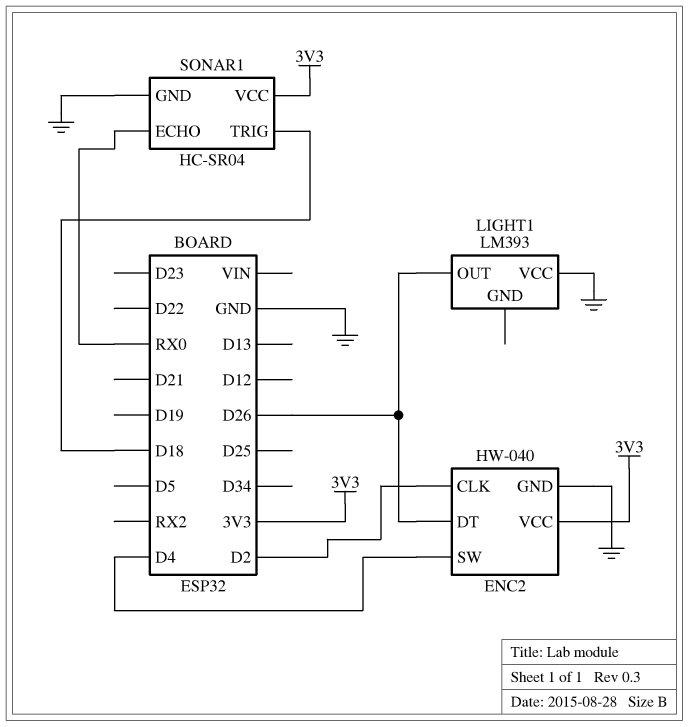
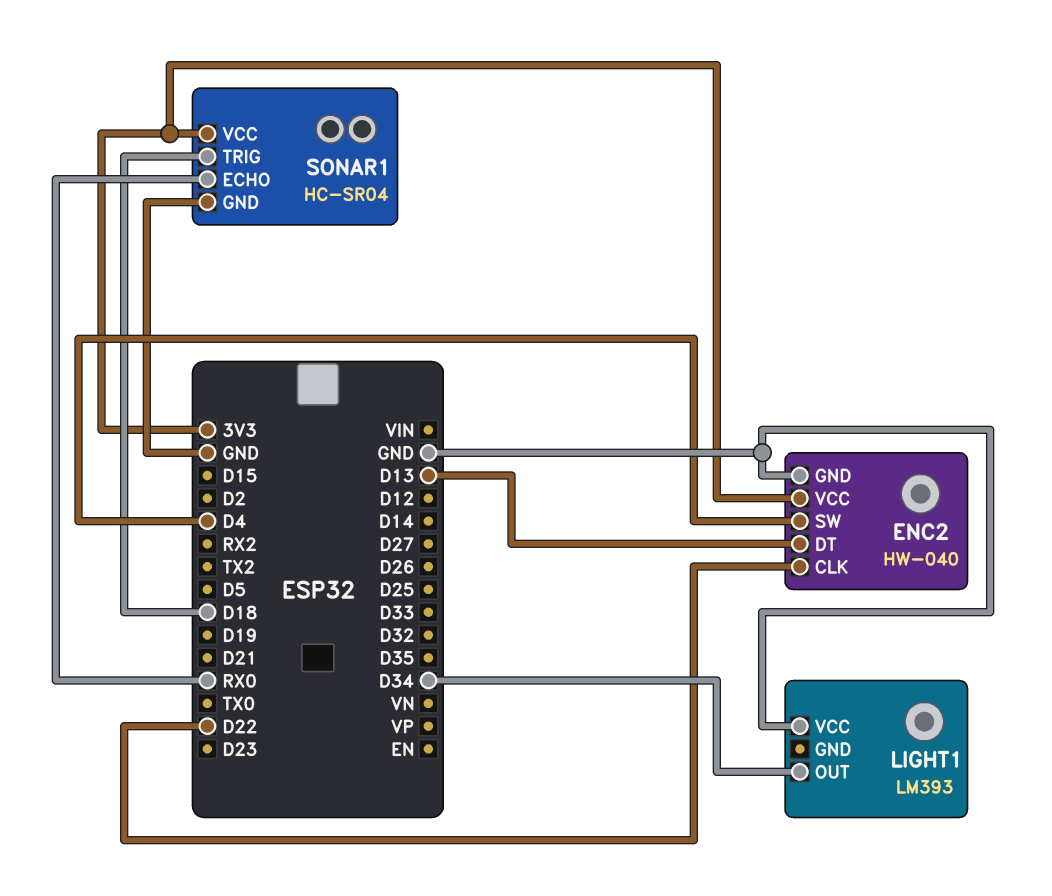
ENC2 pin CLK: D2 -> D22
ENC2 pin DT: D26 -> D13
LIGHT1 pin OUT: D26 -> D34

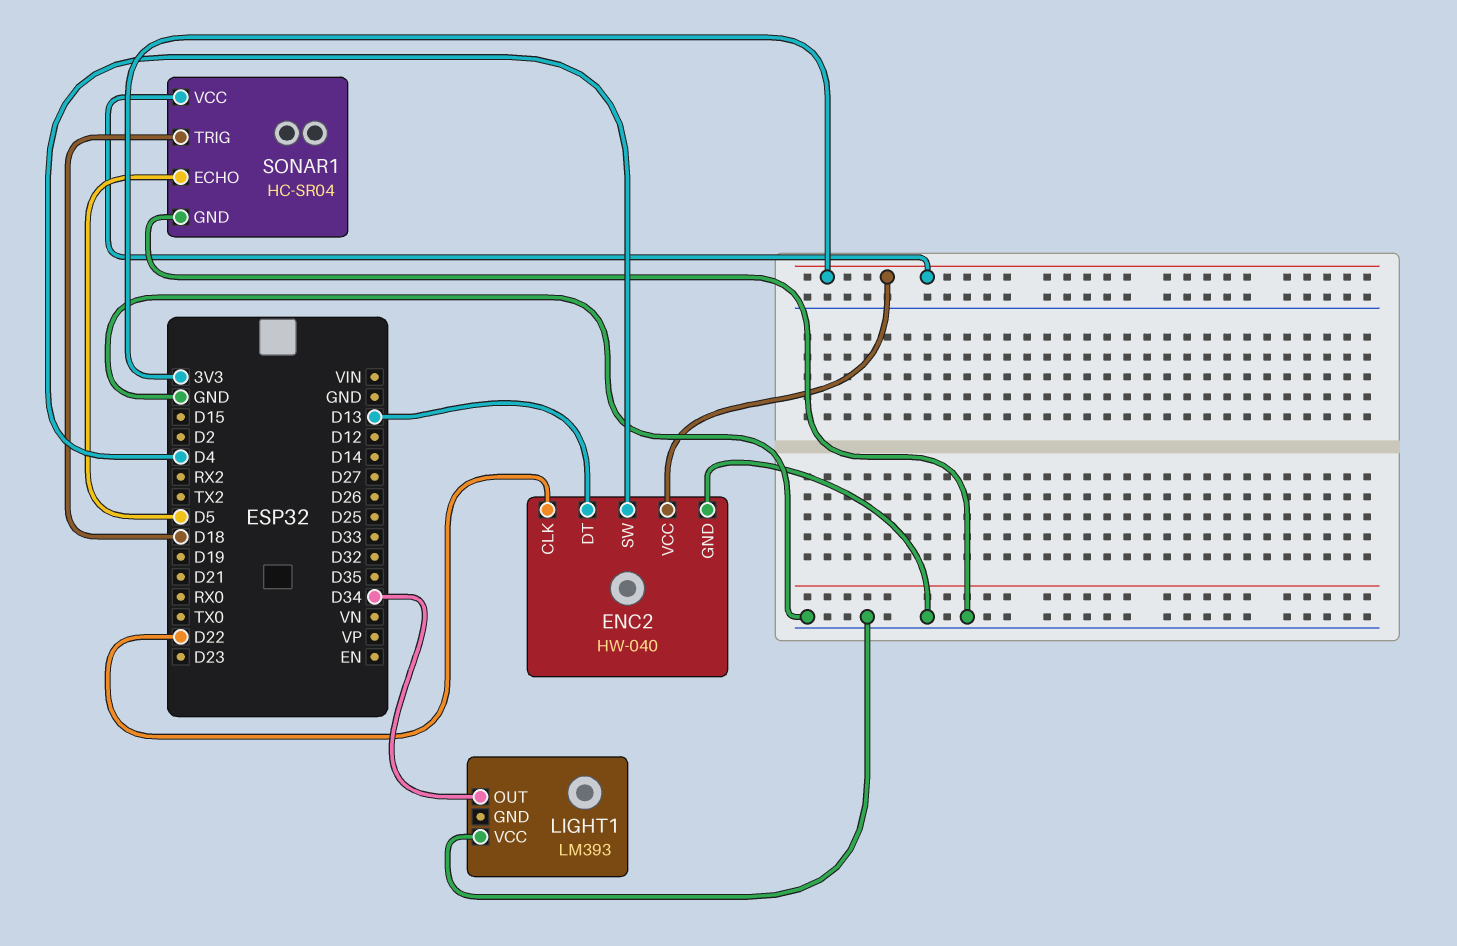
SONAR1 pin ECHO: RX0 -> D5

